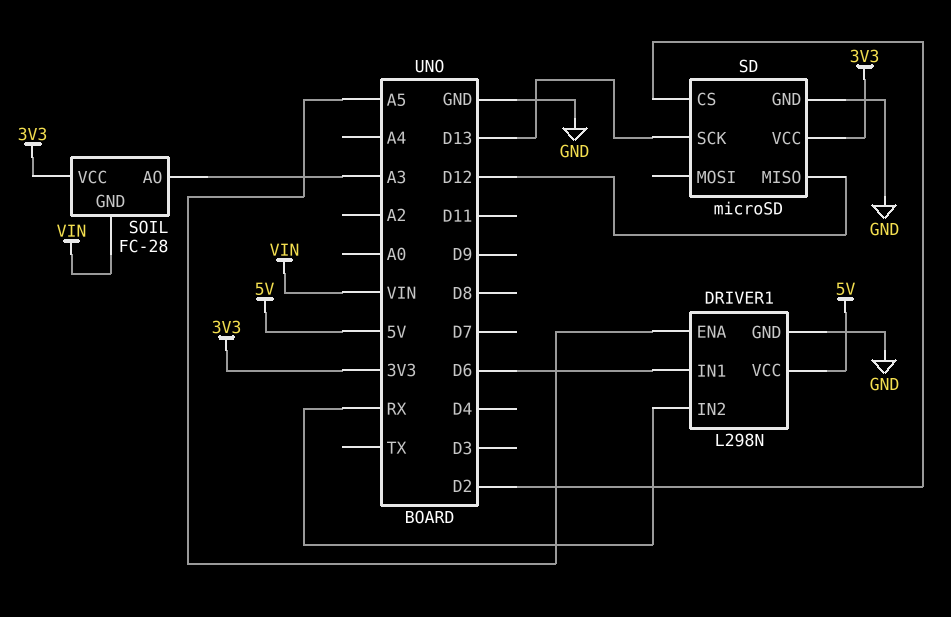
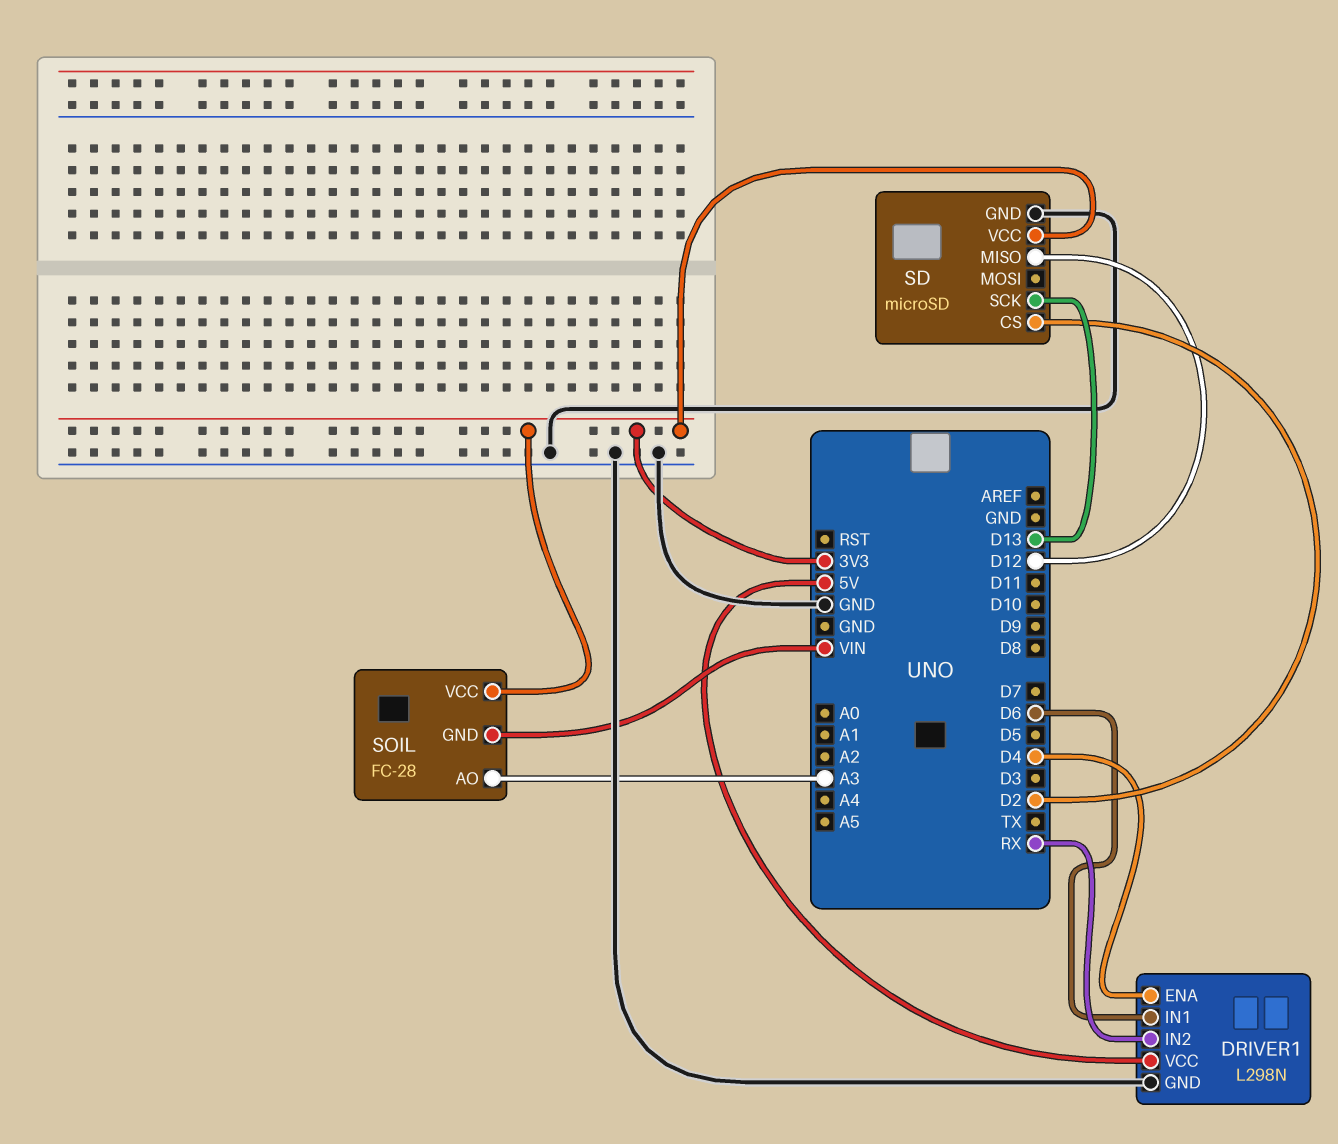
DRIVER1 pin ENA: A5 -> D4

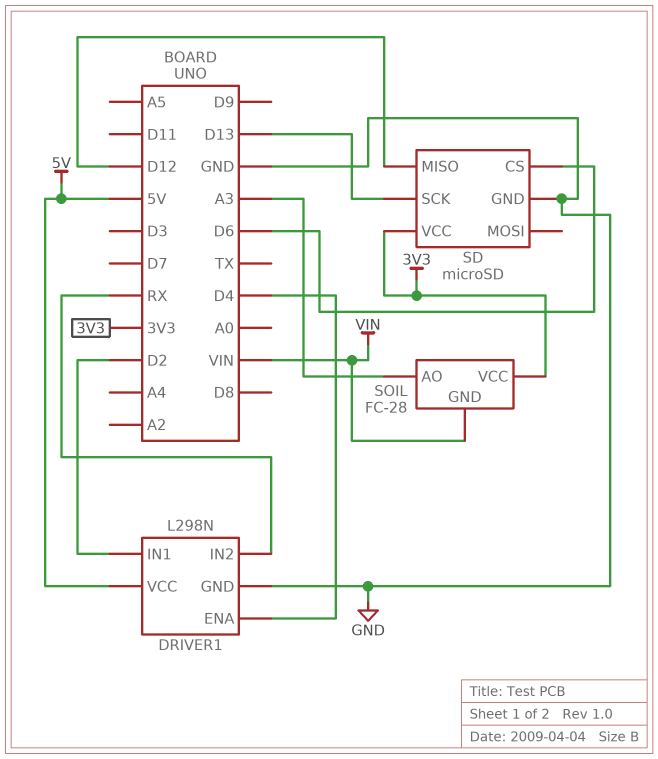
DRIVER1 pin IN1: D6 -> D2
SD pin CS: D2 -> D6

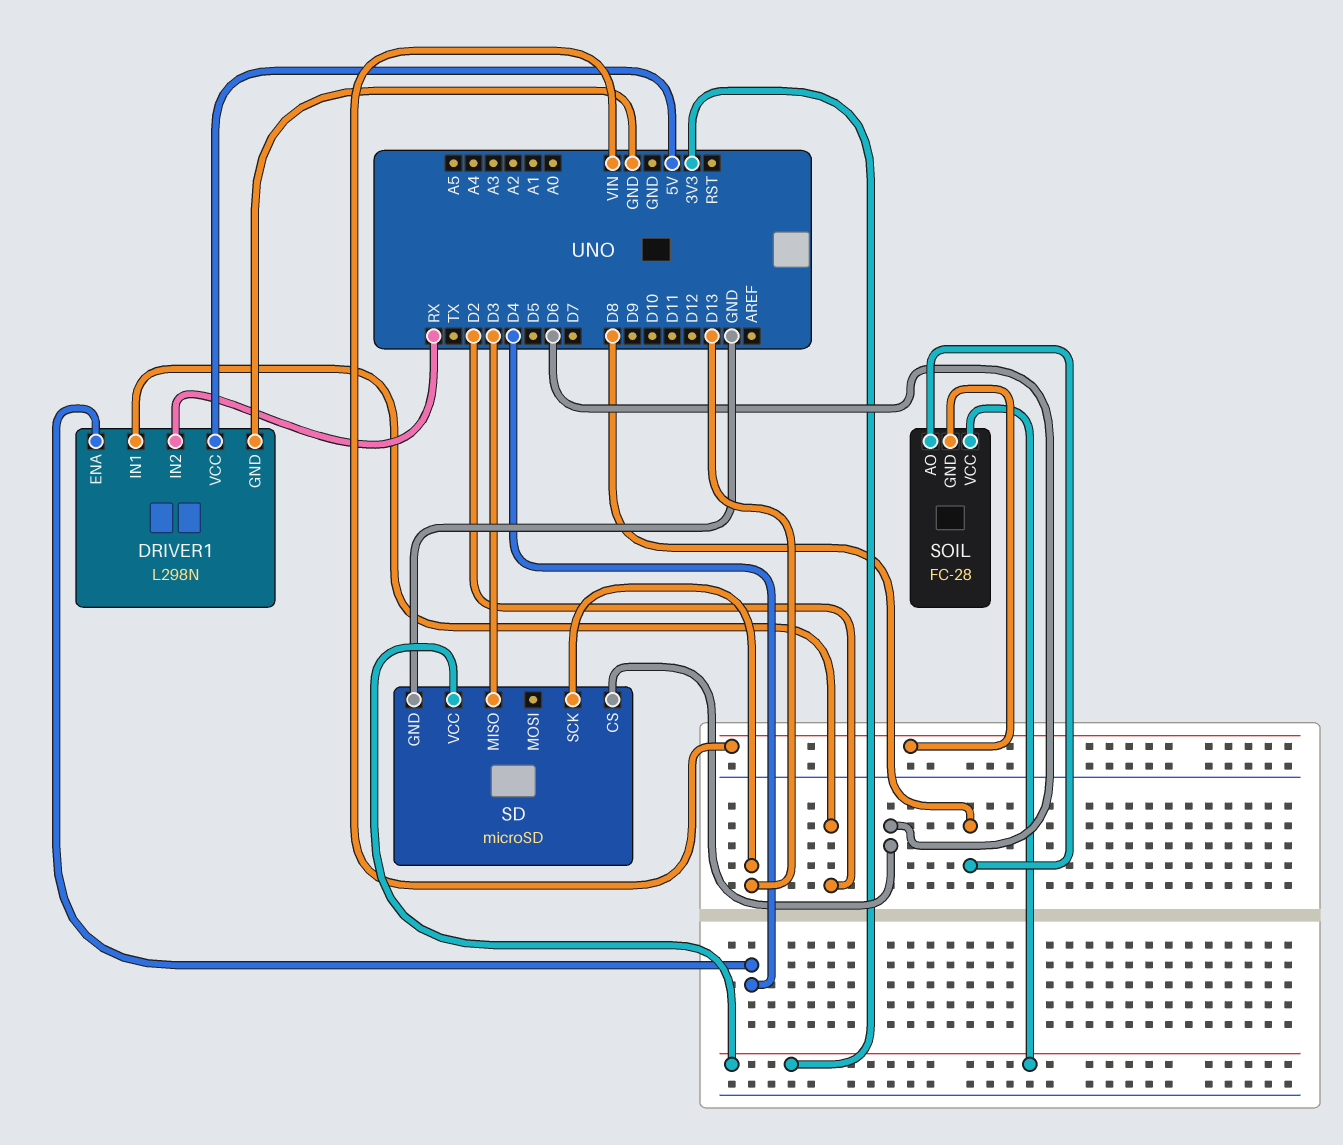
SD pin MISO: D12 -> D3
SOIL pin AO: A3 -> D8

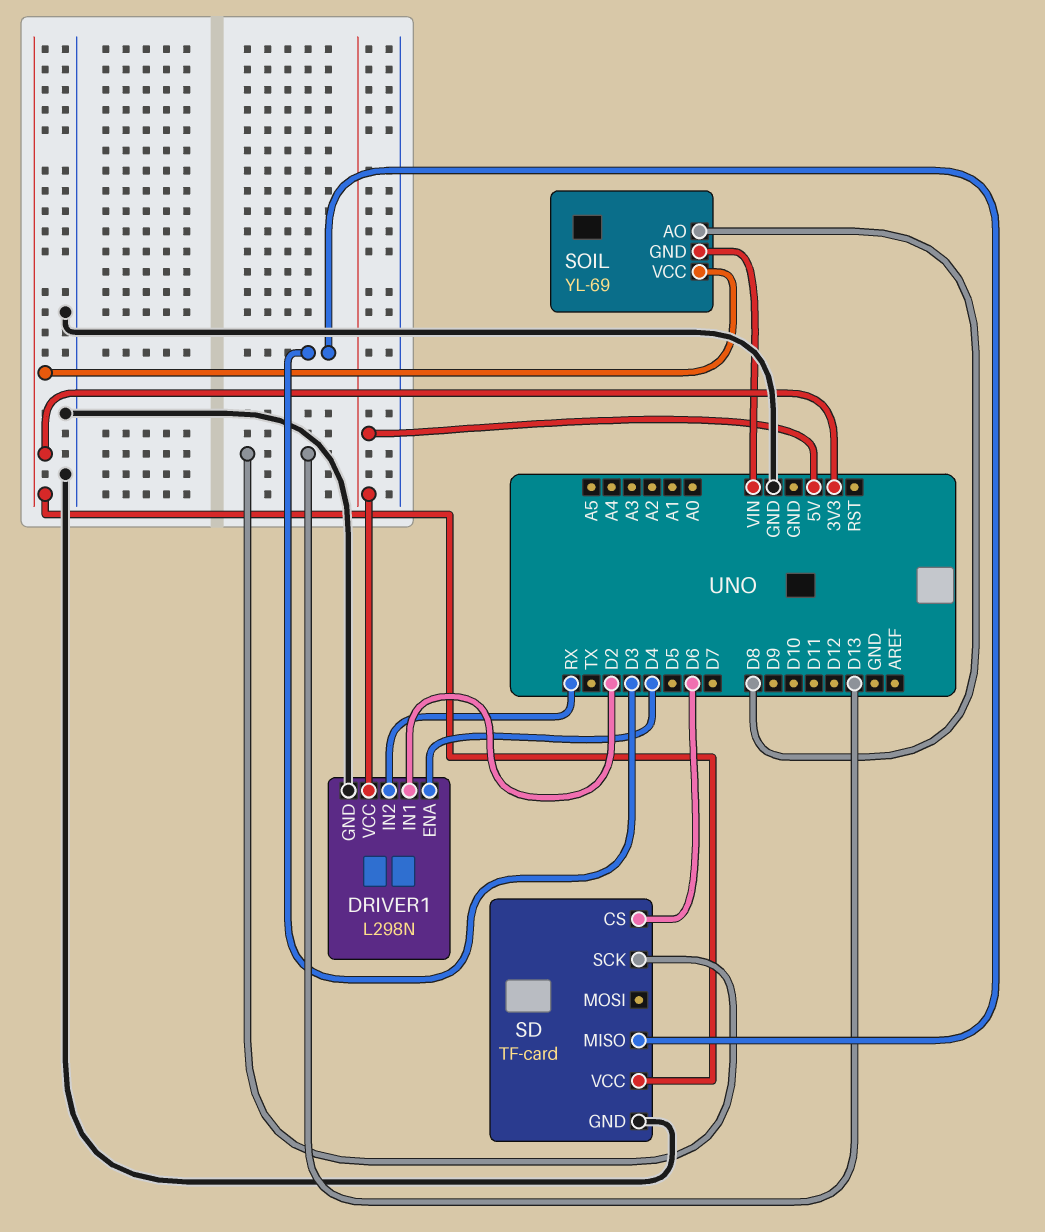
SD: microSD -> TF-card
SOIL: FC-28 -> YL-69

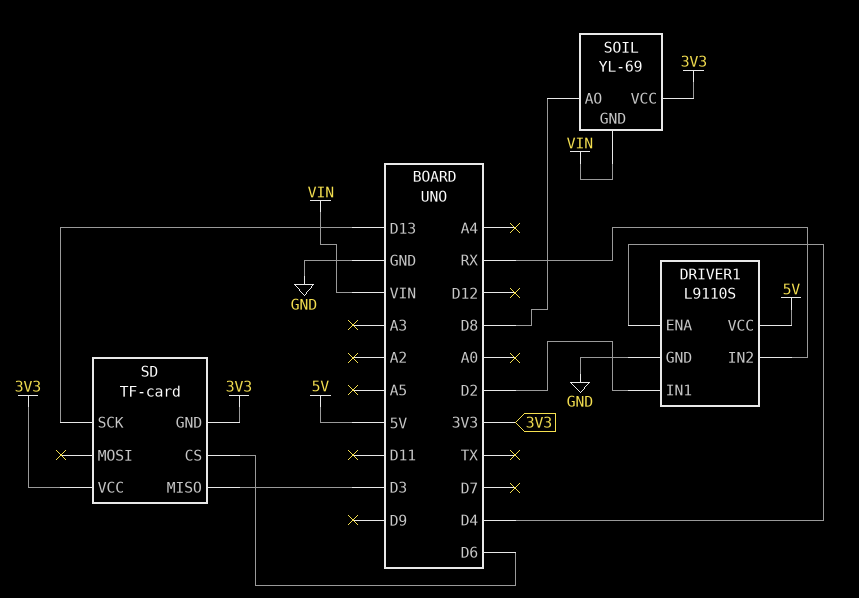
DRIVER1: L298N -> L9110S
SD pin GND: GND -> 3V3

